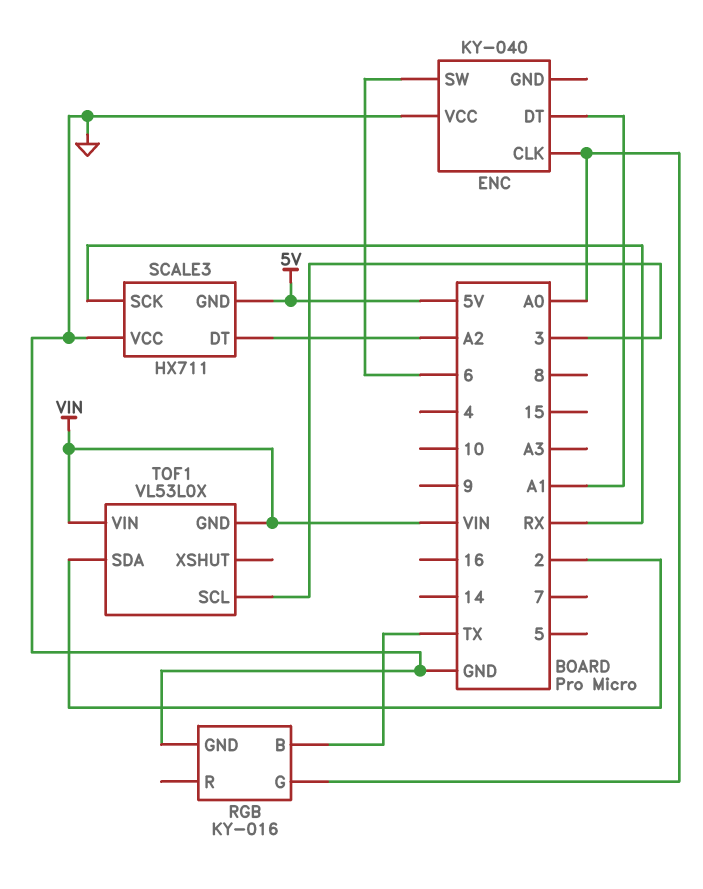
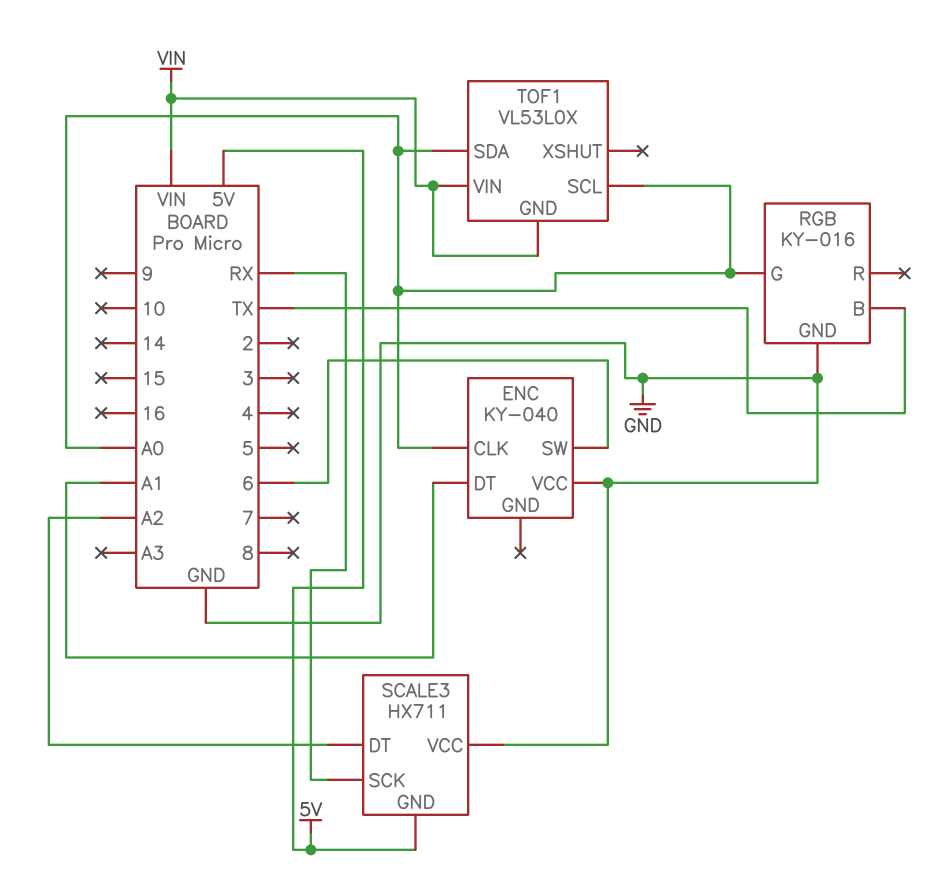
TOF1 pin SCL: 3 -> A0
TOF1 pin SDA: 2 -> A0

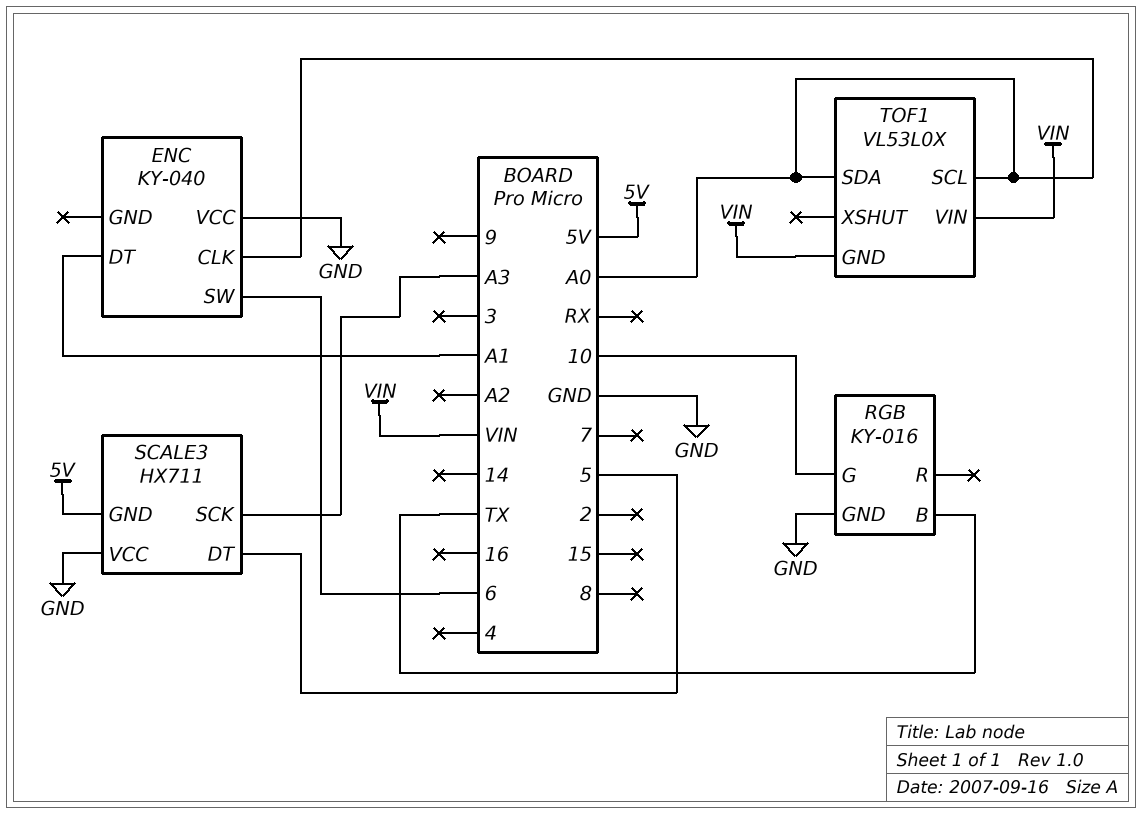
RGB pin G: A0 -> 10
SCALE3 pin DT: A2 -> 5
SCALE3 pin SCK: RX -> A3

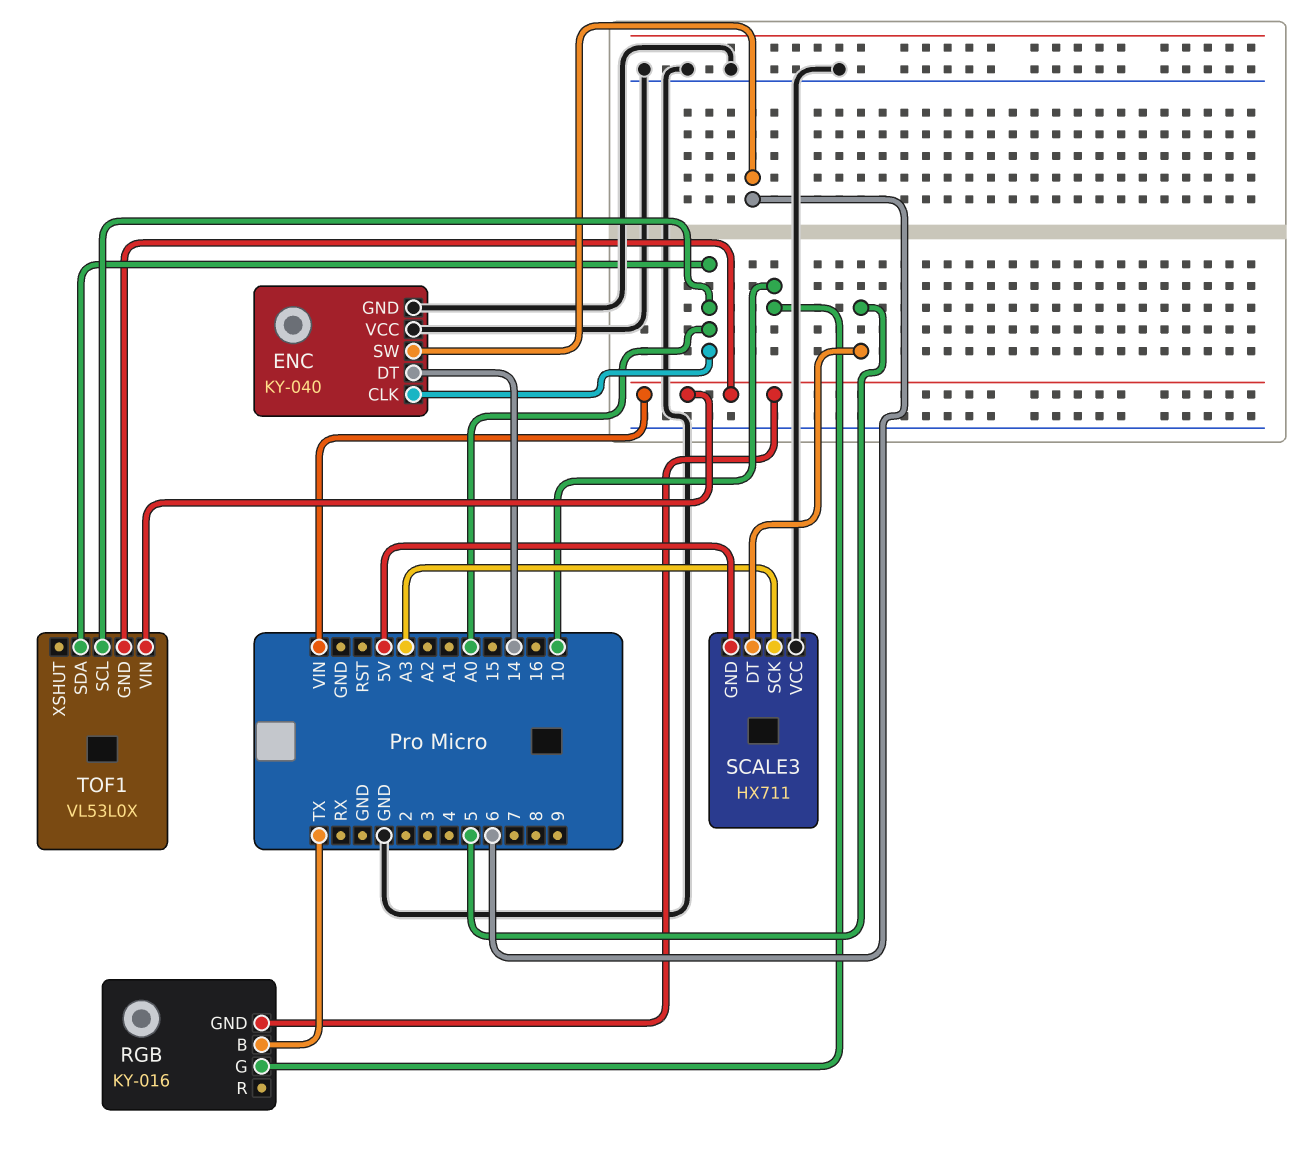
ENC pin DT: A1 -> 14
ENC pin GND: none -> GND
RGB pin GND: GND -> VIN

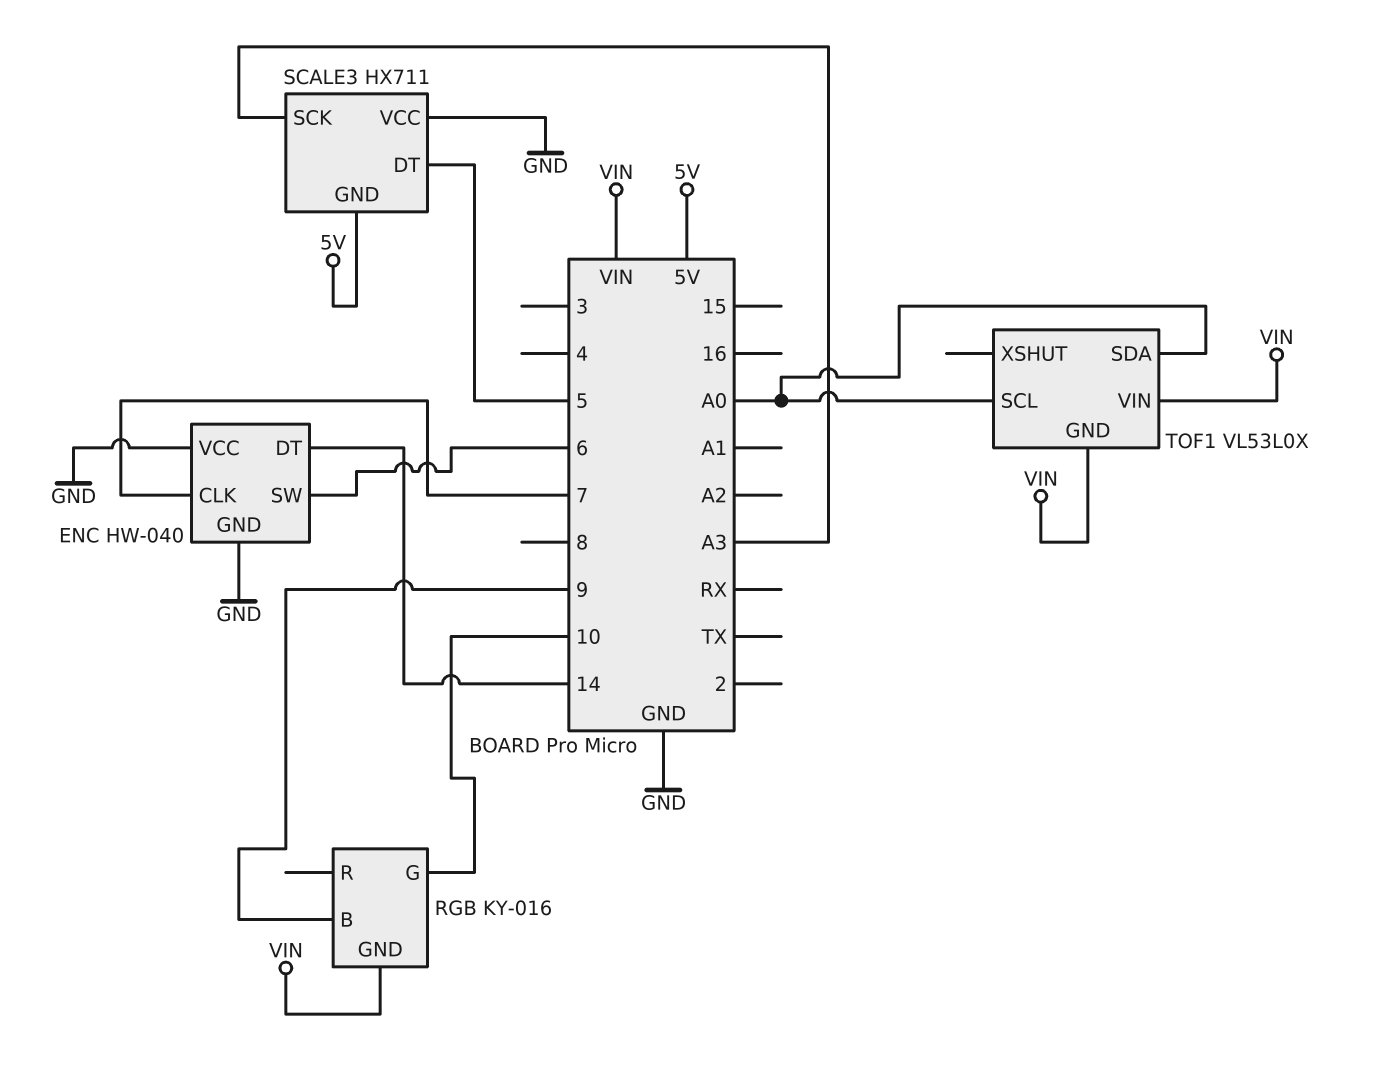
ENC: KY-040 -> HW-040
ENC pin CLK: A0 -> 7
RGB pin B: TX -> 9

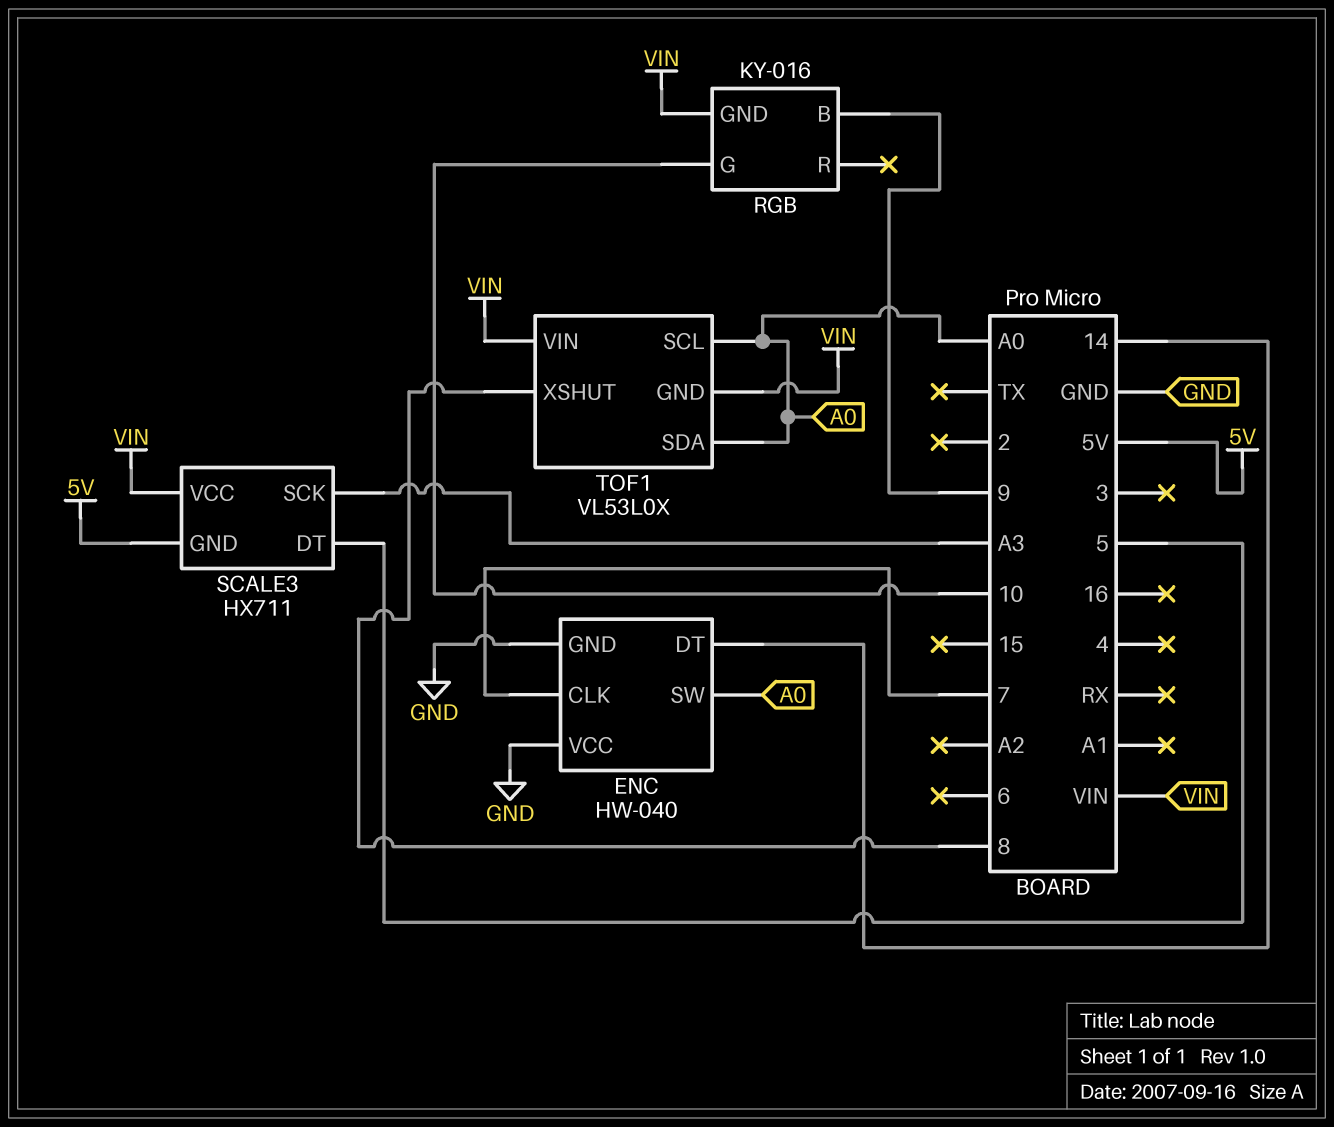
ENC pin SW: 6 -> A0
SCALE3 pin VCC: GND -> VIN
TOF1 pin XSHUT: none -> 8

